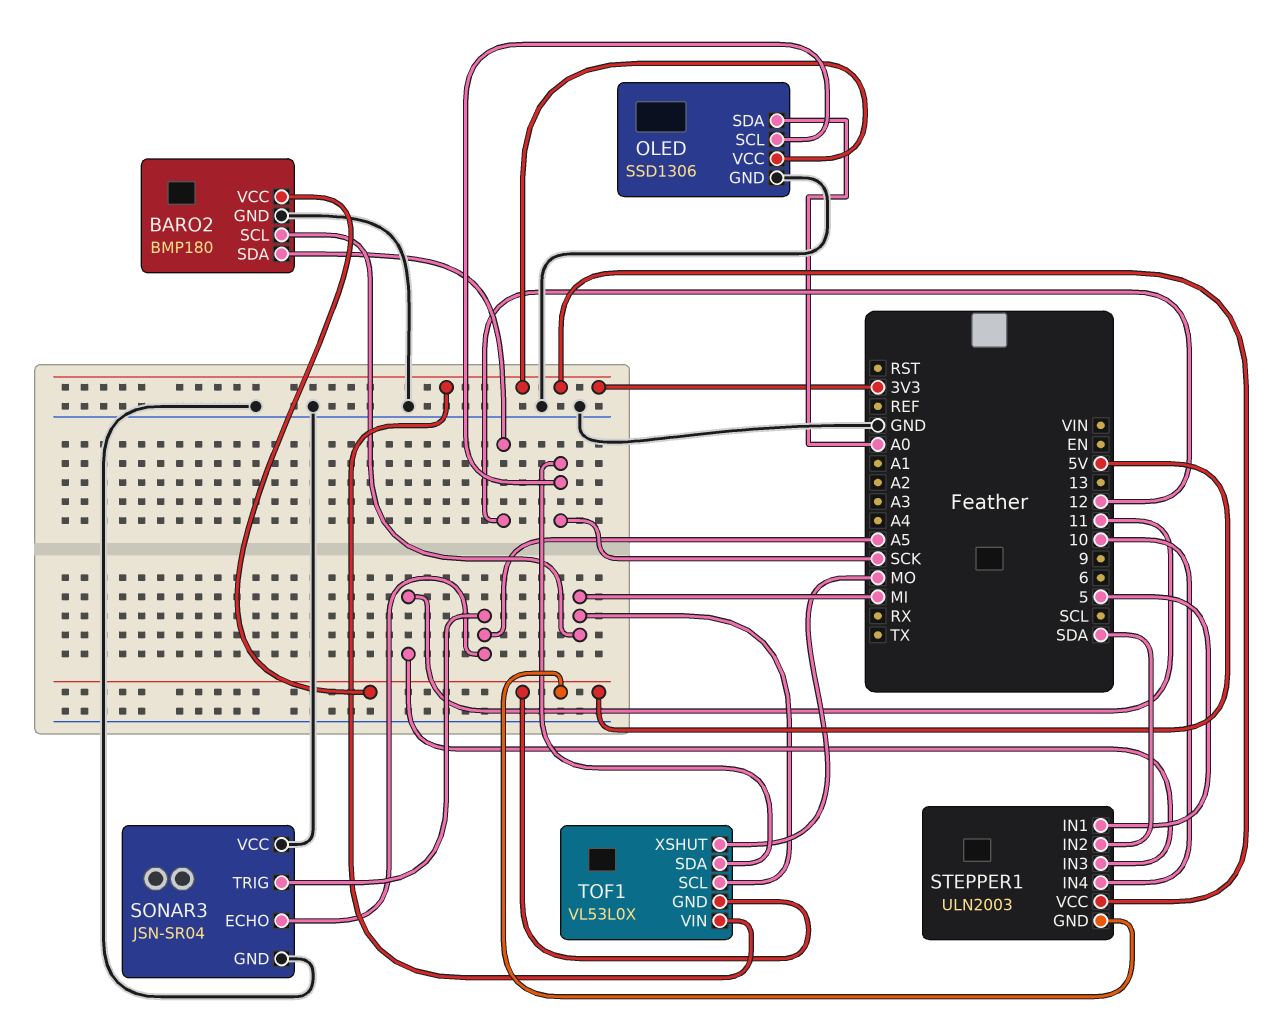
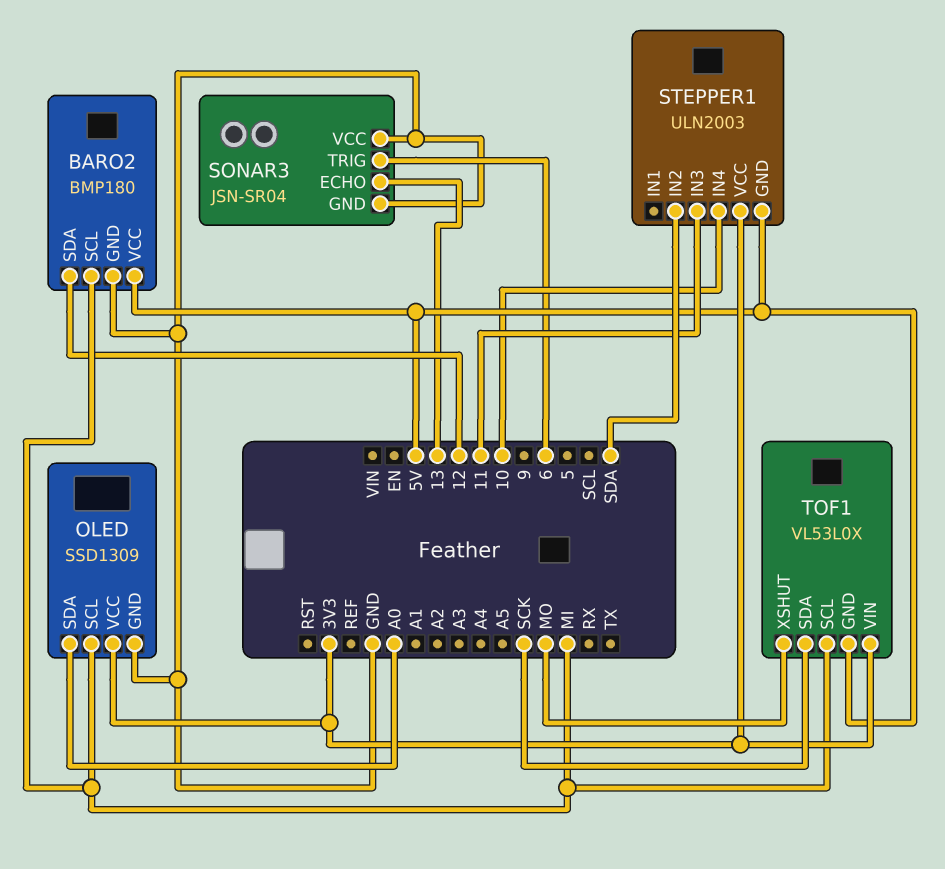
OLED: SSD1306 -> SSD1309
OLED pin SCL: SCK -> MI
SONAR3 pin ECHO: A5 -> 13
SONAR3 pin TRIG: A5 -> 6
STEPPER1 pin IN1: 5 -> none

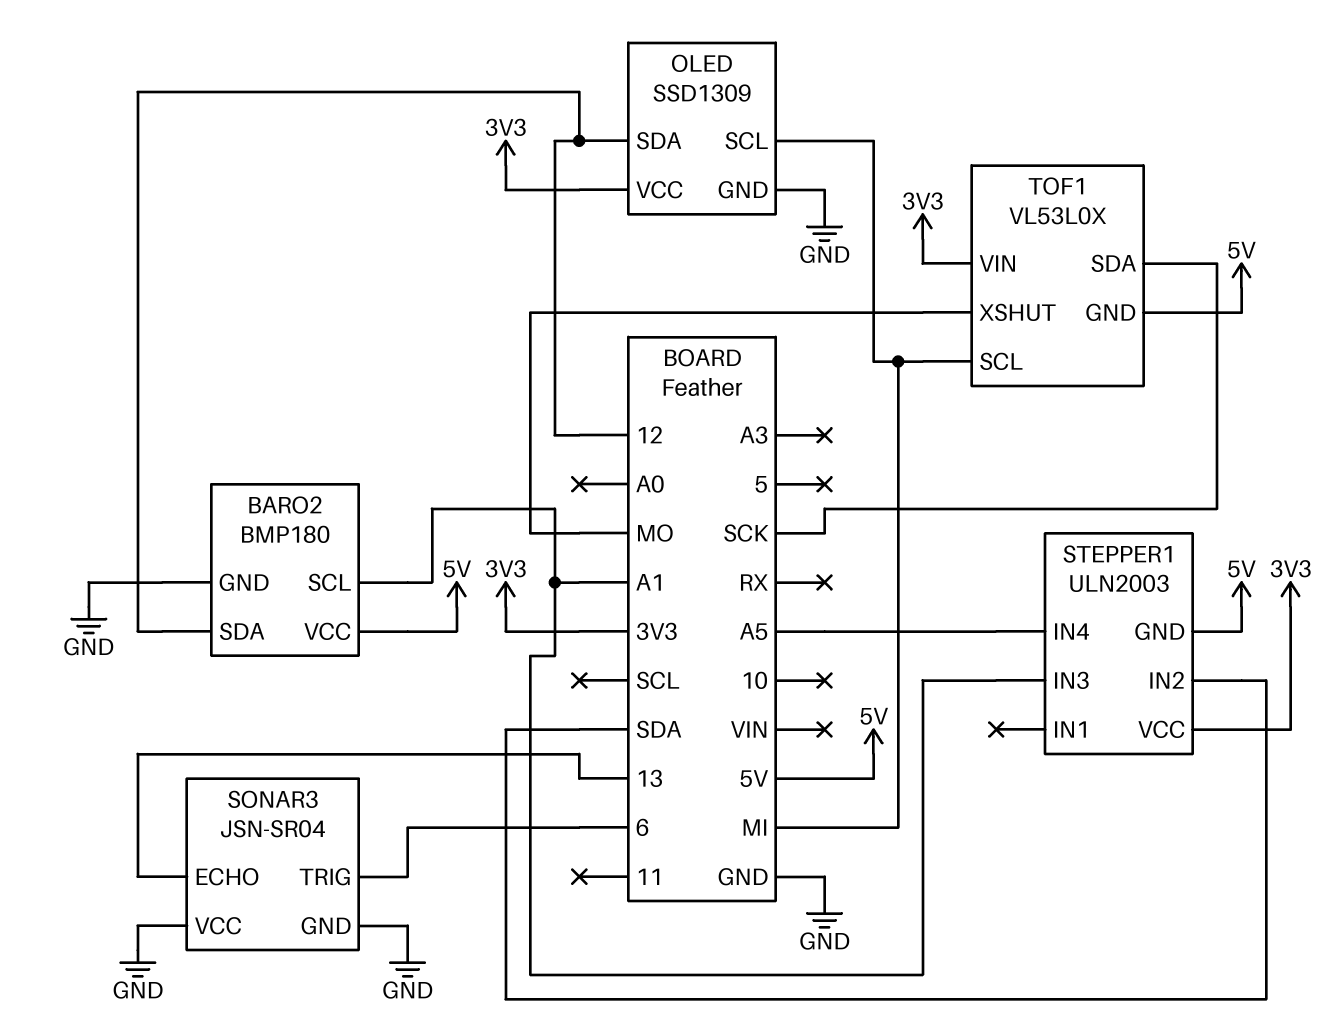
BARO2 pin SCL: MI -> A1
OLED pin SDA: A0 -> 12
STEPPER1 pin IN3: 11 -> A1
STEPPER1 pin IN4: 10 -> A5

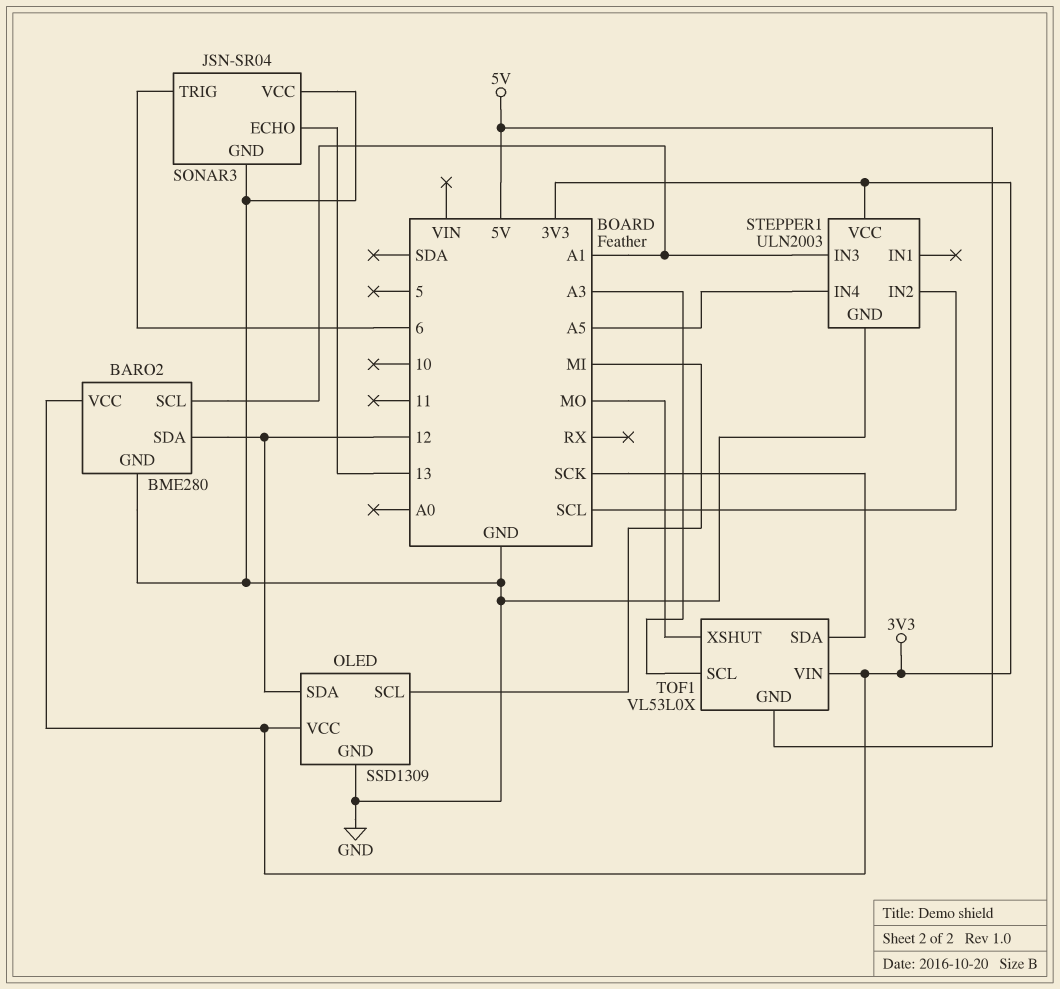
BARO2: BMP180 -> BME280
BARO2 pin VCC: 5V -> 3V3
STEPPER1 pin GND: 5V -> GND
STEPPER1 pin IN2: SDA -> SCL
TOF1 pin SCL: MI -> A3

